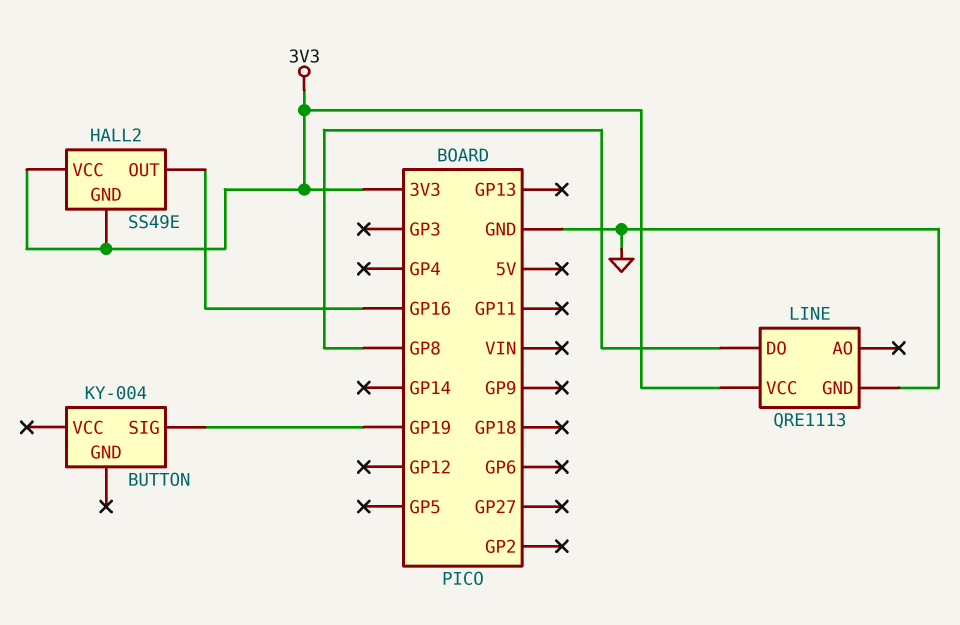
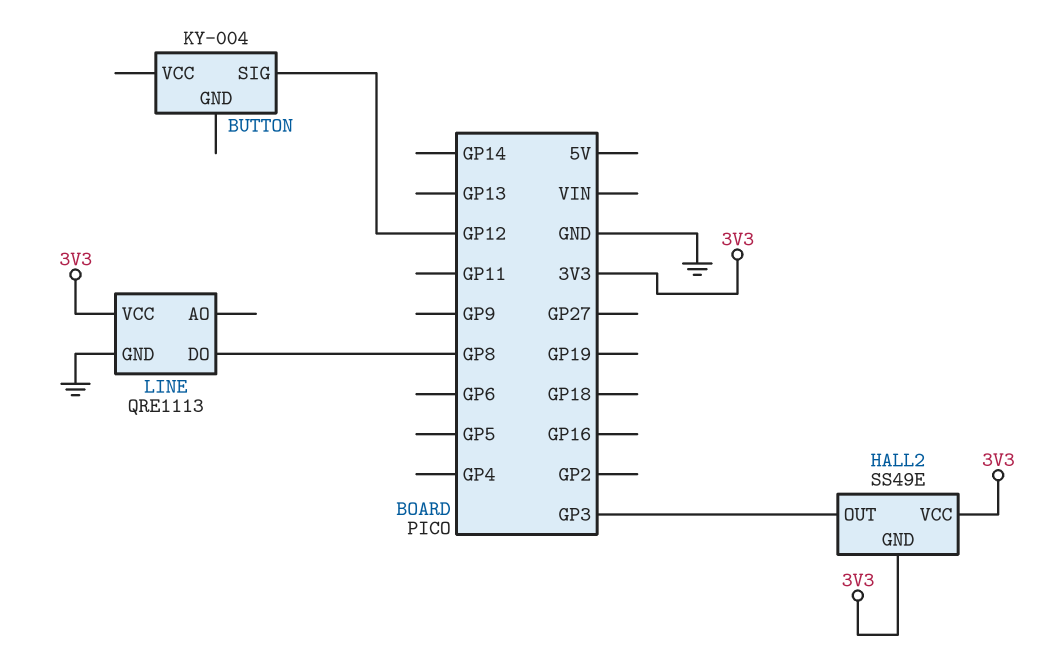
BUTTON pin SIG: GP19 -> GP12
HALL2 pin OUT: GP16 -> GP3

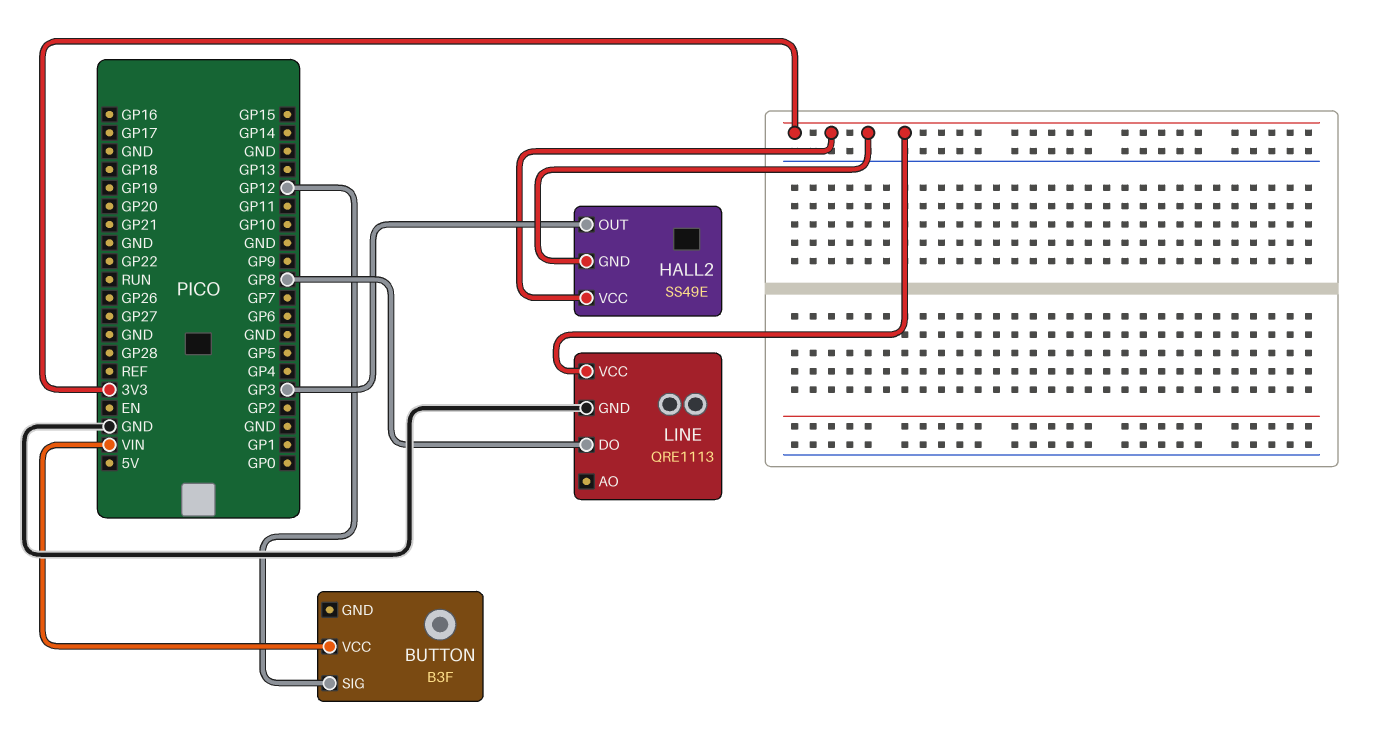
BUTTON: KY-004 -> B3F
BUTTON pin VCC: none -> VIN

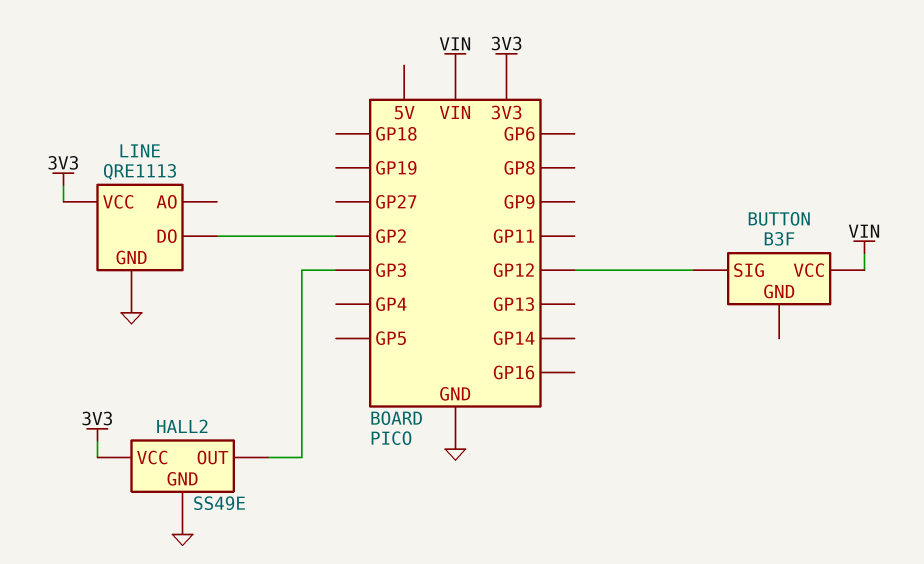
HALL2 pin GND: 3V3 -> GND
LINE pin DO: GP8 -> GP2

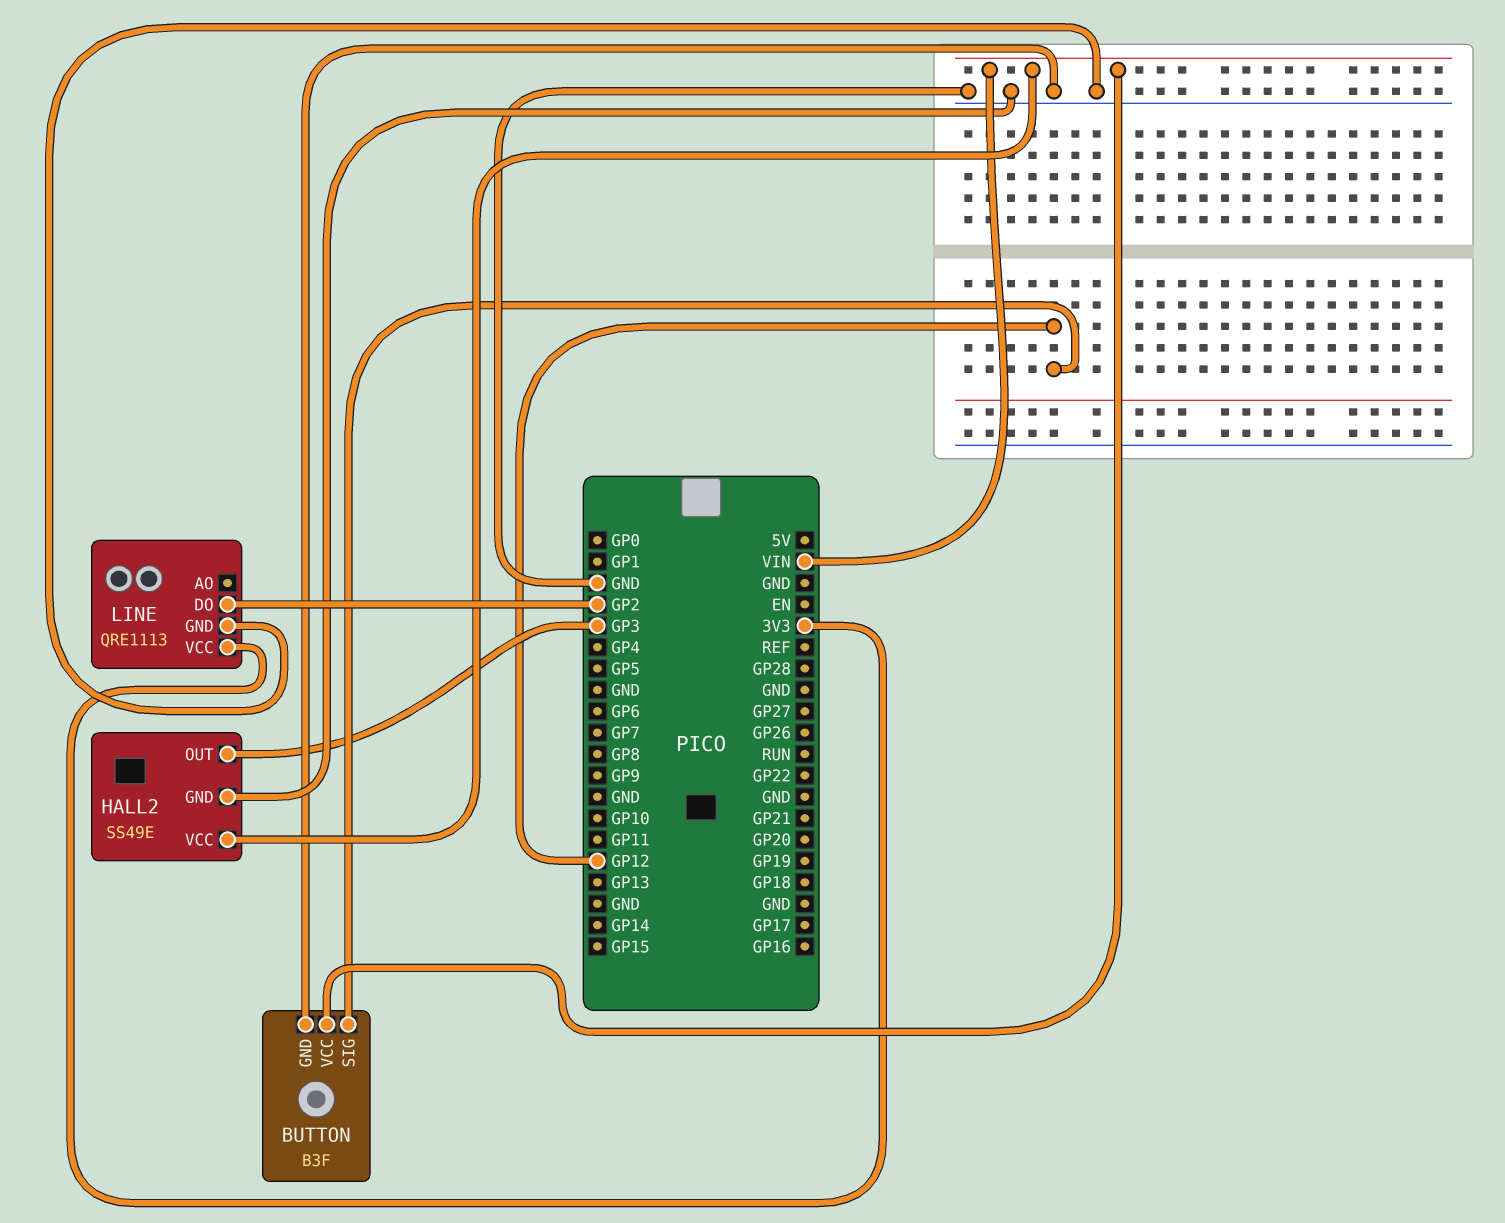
BUTTON pin GND: none -> GND
HALL2 pin VCC: 3V3 -> VIN

